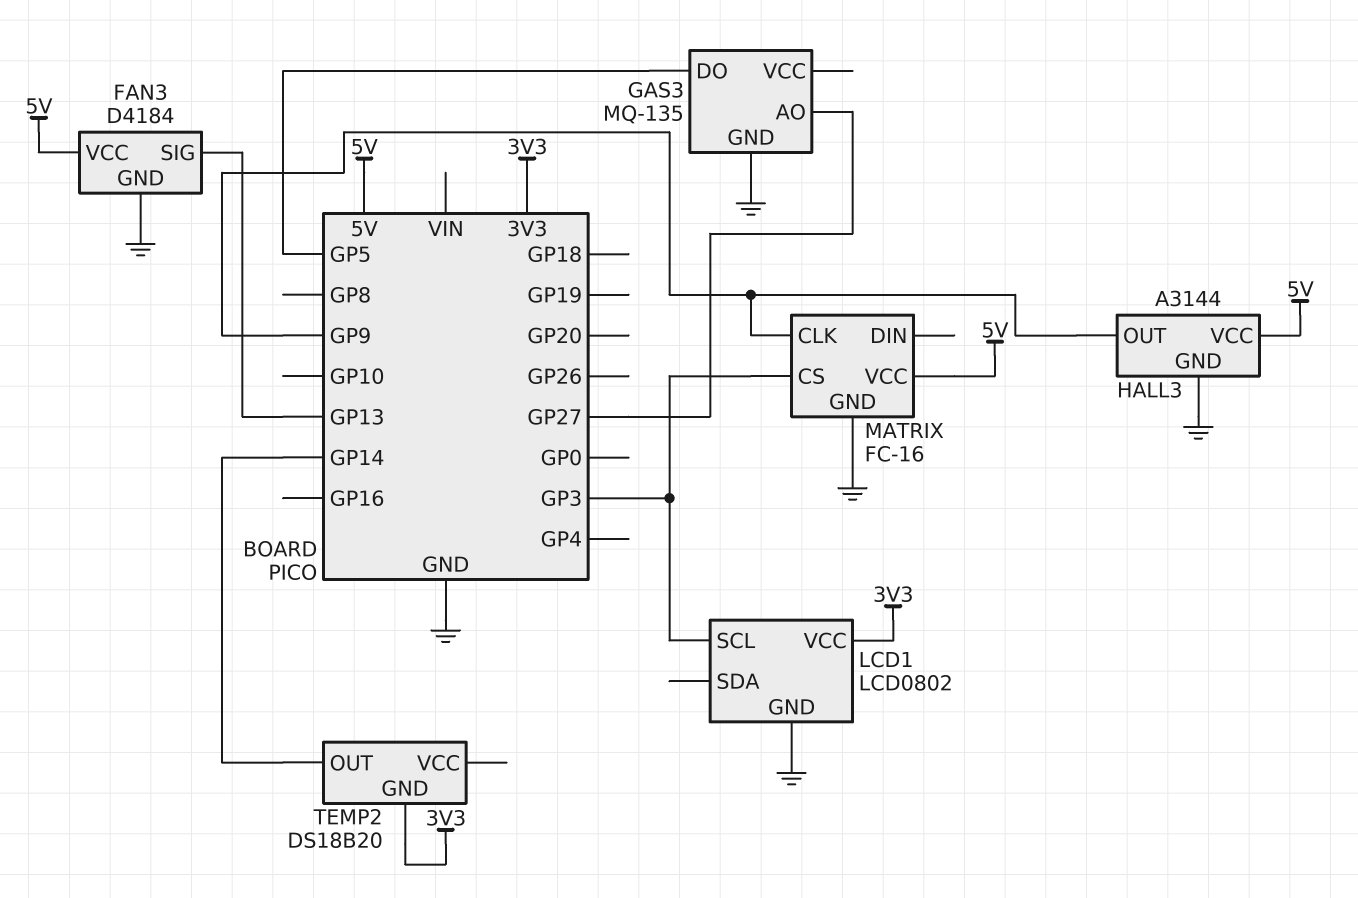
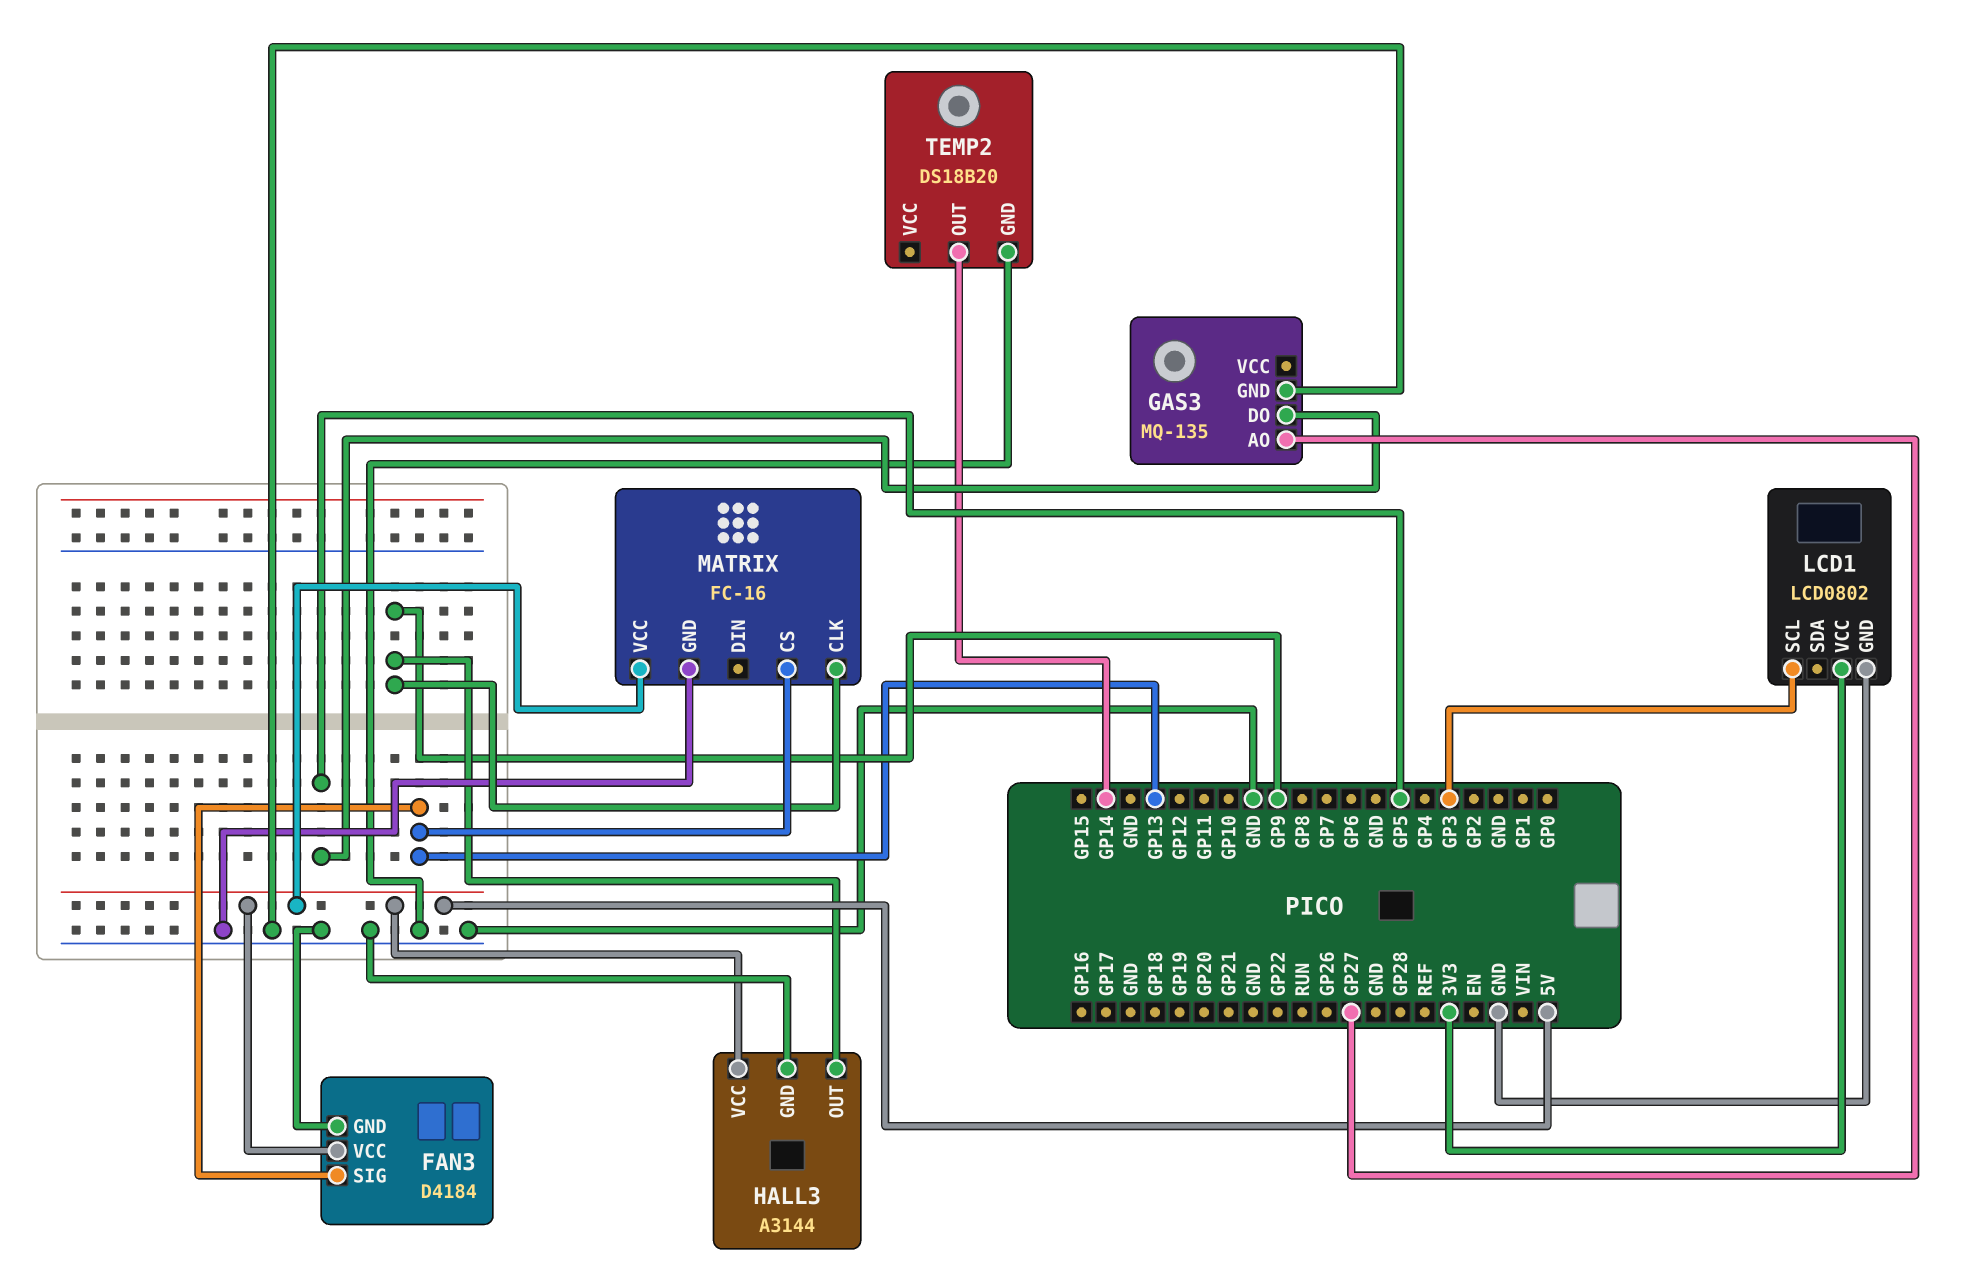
MATRIX pin CS: GP3 -> GP13
TEMP2 pin GND: 3V3 -> GND

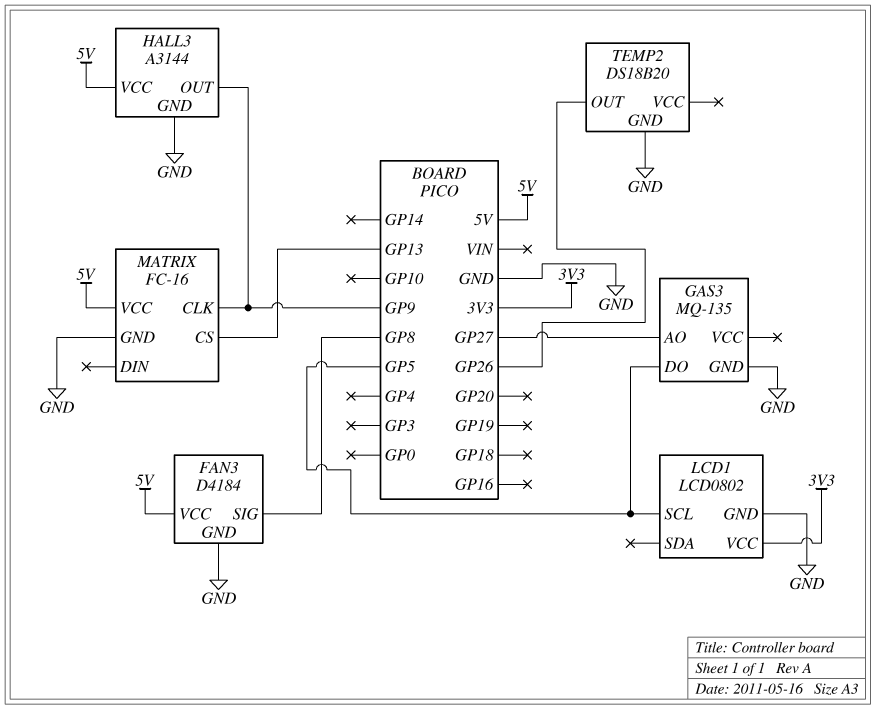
FAN3 pin SIG: GP13 -> GP8
LCD1 pin SCL: GP3 -> GP5
TEMP2 pin OUT: GP14 -> GP26

